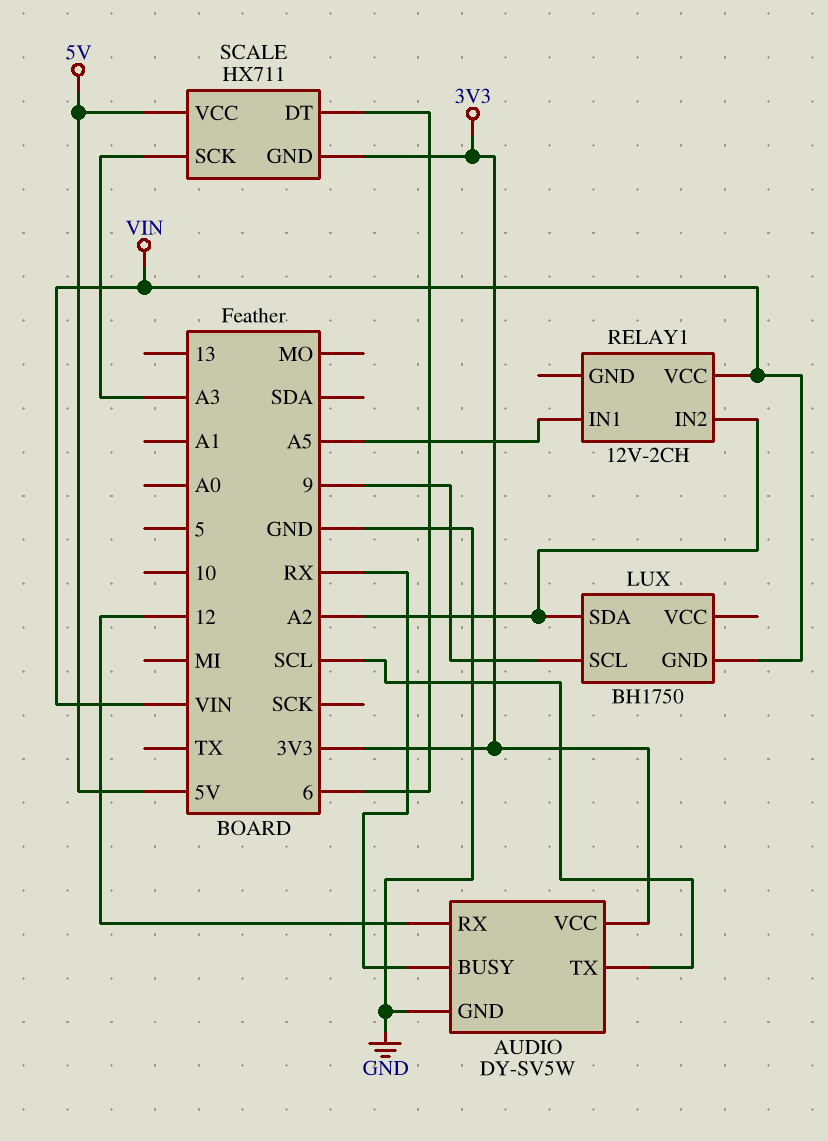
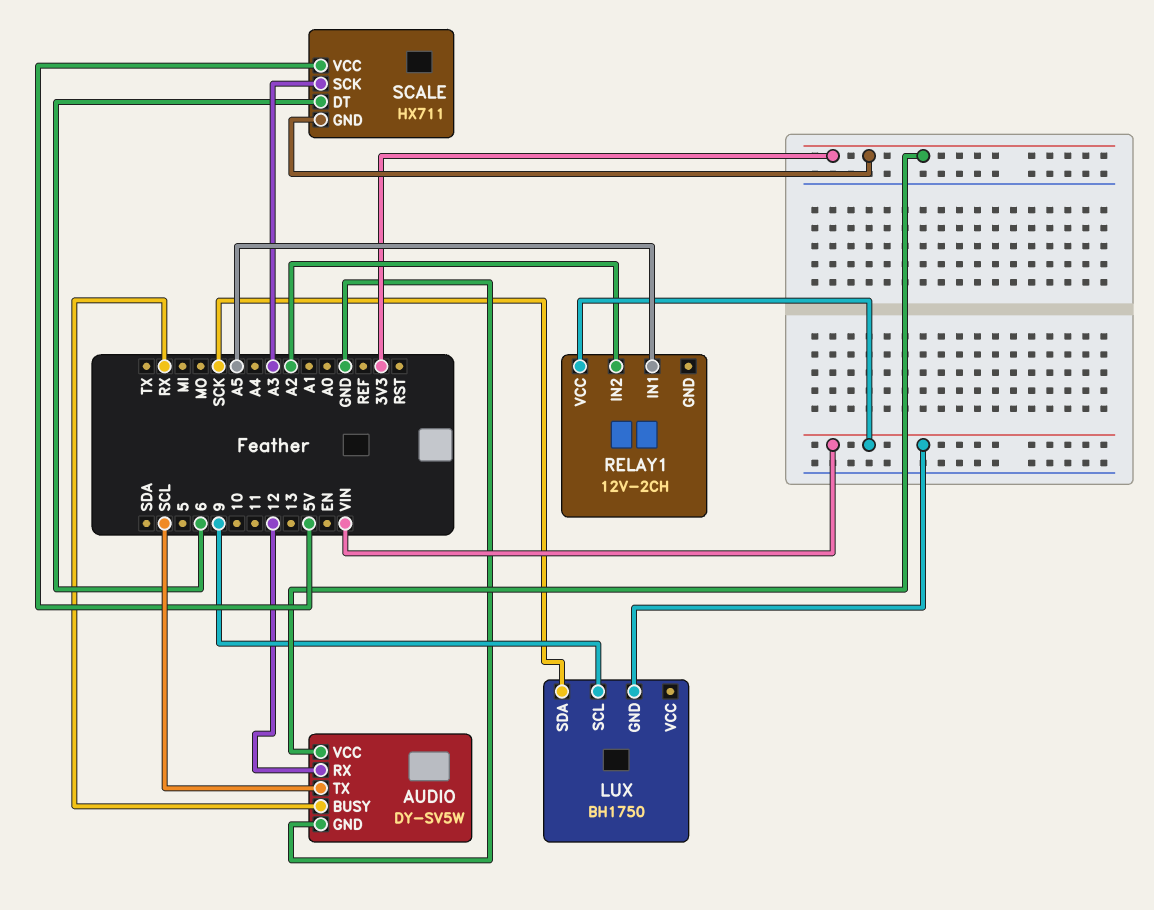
LUX pin SDA: A2 -> SCK

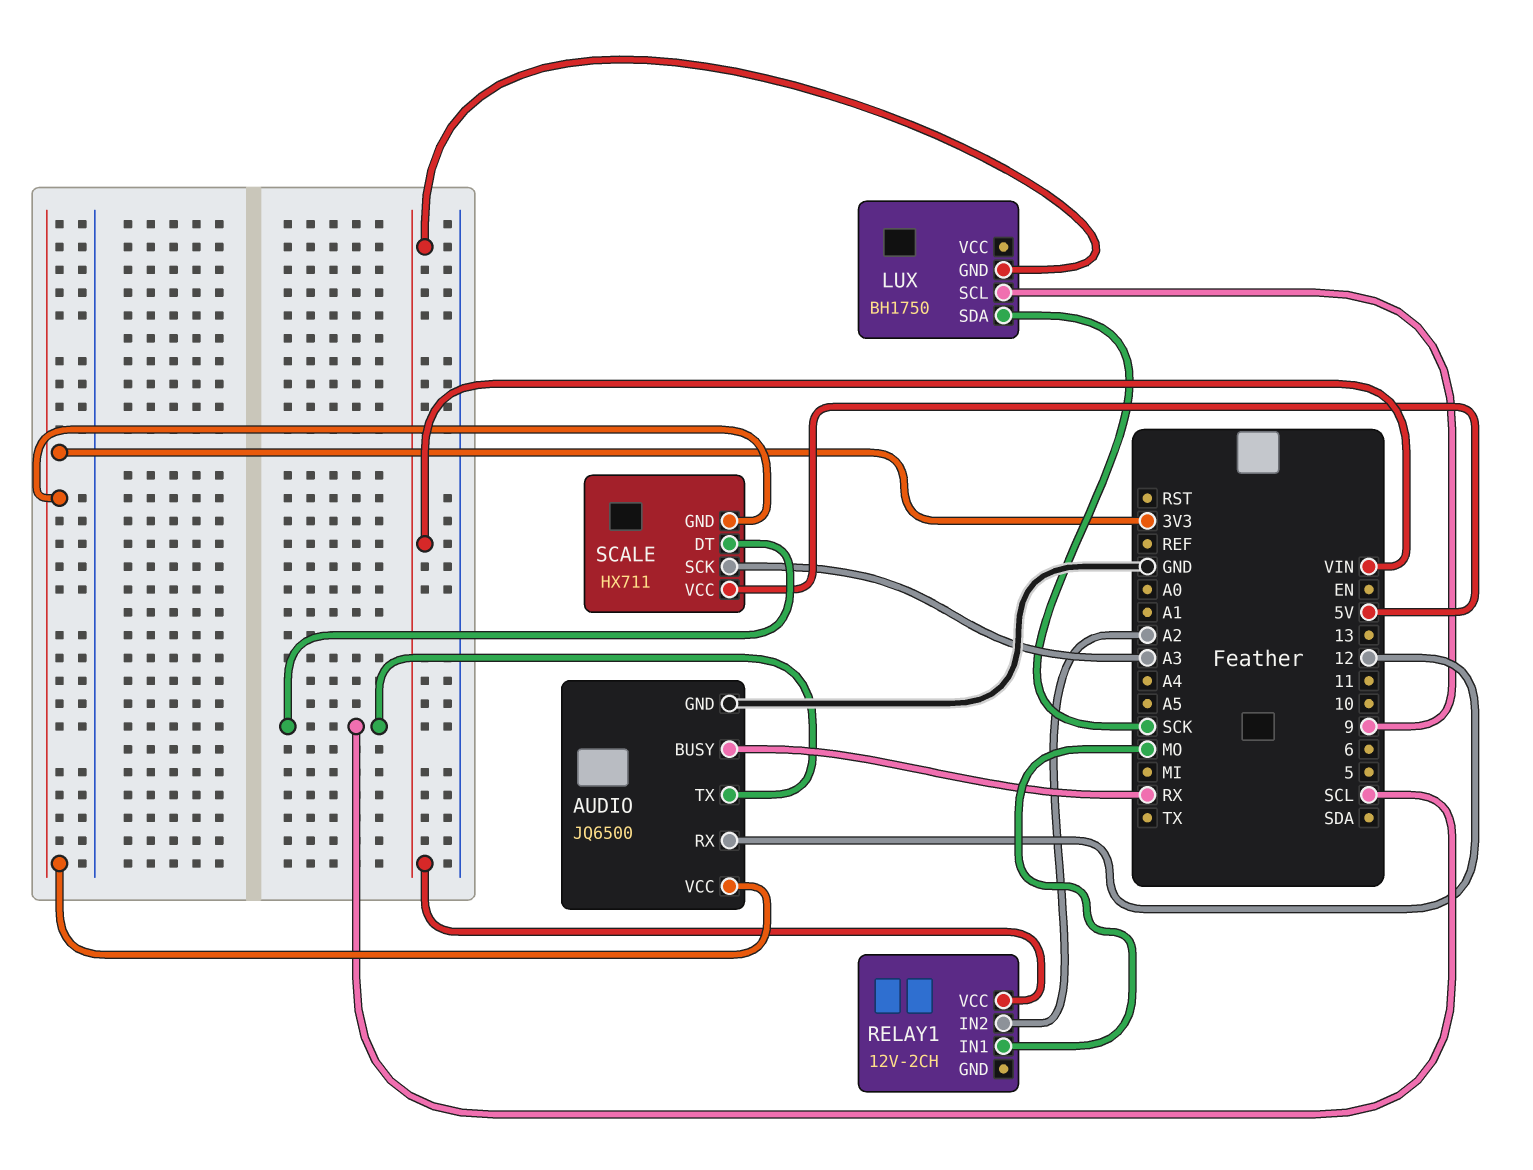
AUDIO: DY-SV5W -> JQ6500
RELAY1 pin IN1: A5 -> MO
SCALE pin DT: 6 -> SCL

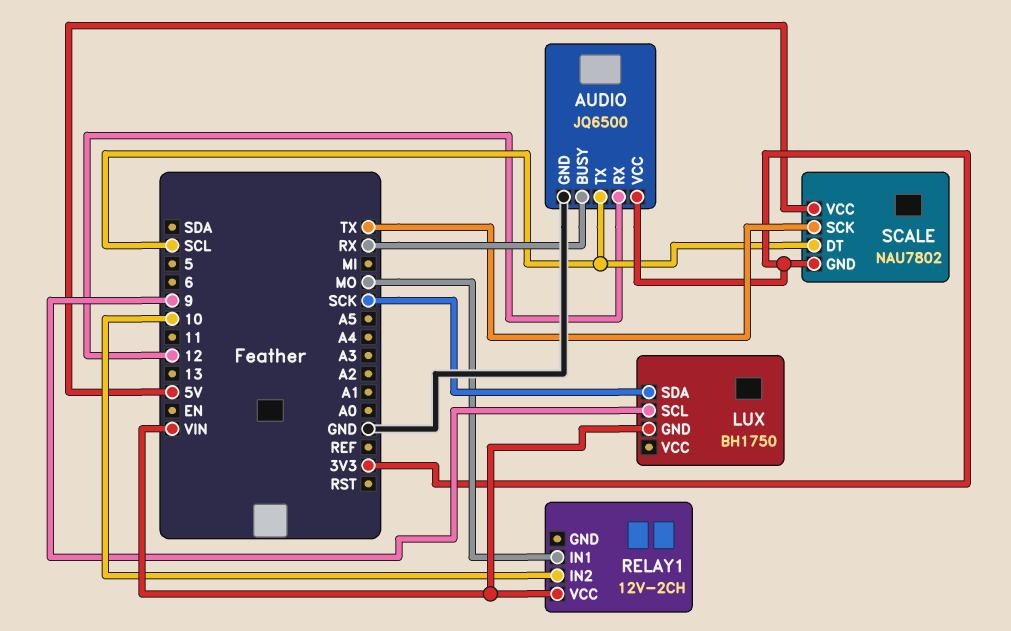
RELAY1 pin IN2: A2 -> 10
SCALE: HX711 -> NAU7802
SCALE pin SCK: A3 -> TX

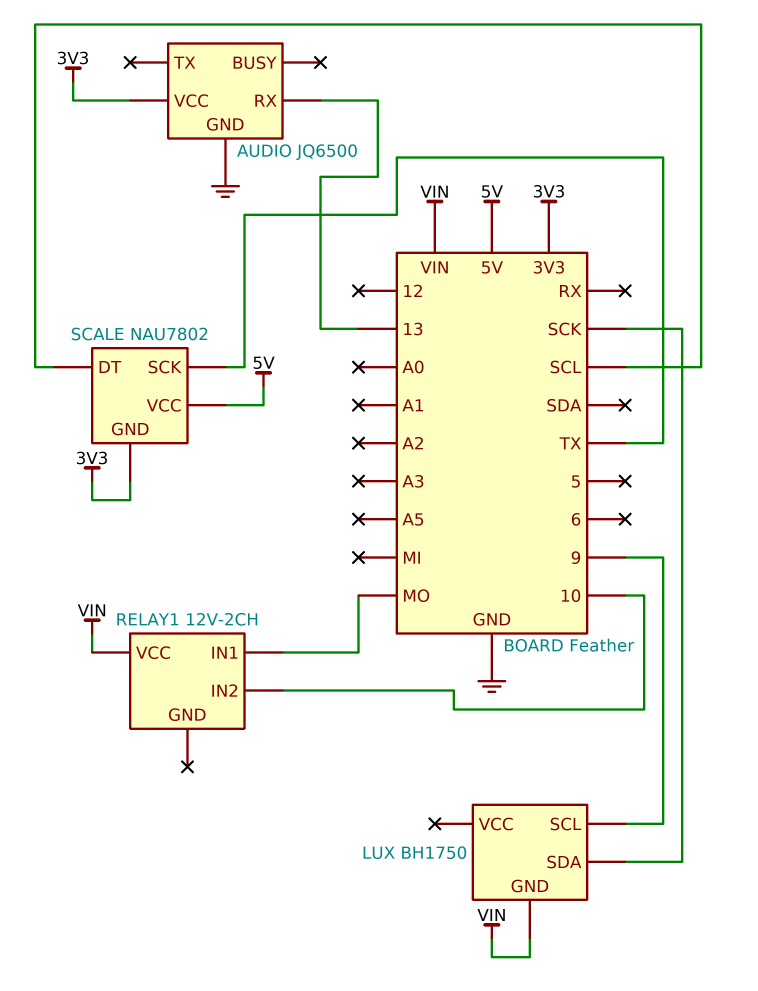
AUDIO pin BUSY: RX -> none
AUDIO pin RX: 12 -> 13
AUDIO pin TX: SCL -> none

